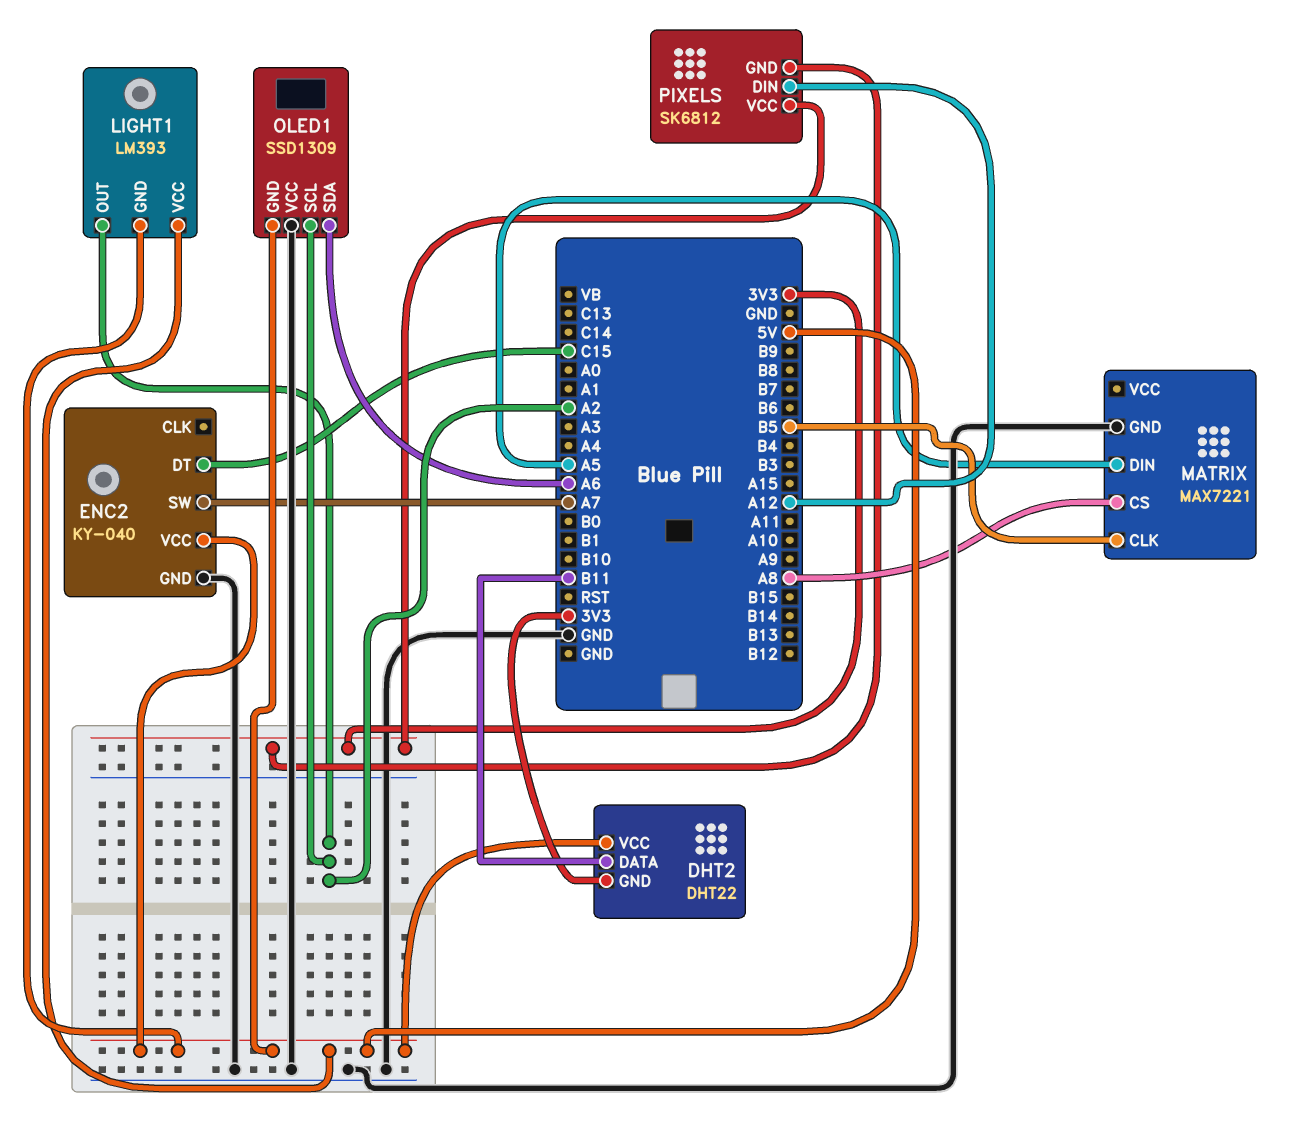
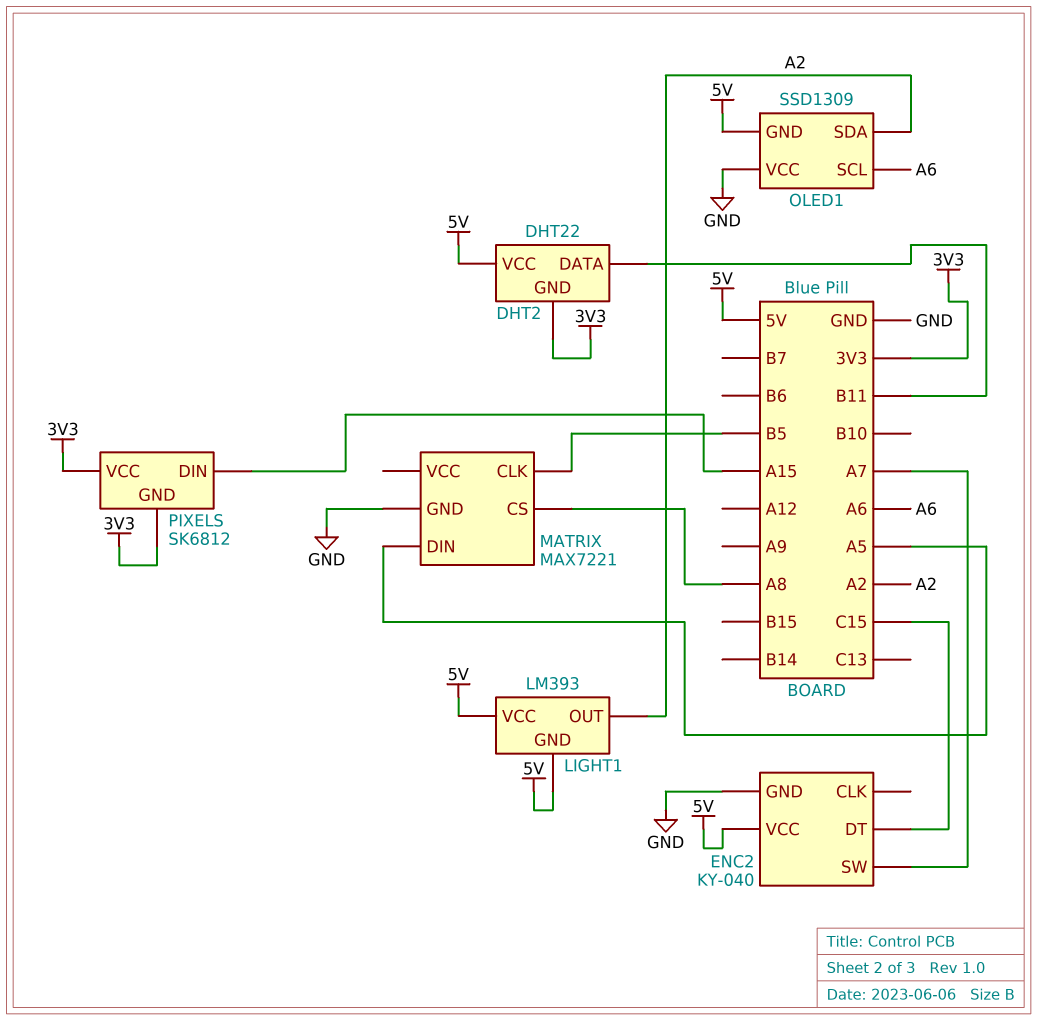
OLED1 pin SCL: A2 -> A6
OLED1 pin SDA: A6 -> A2
PIXELS pin DIN: A12 -> A15

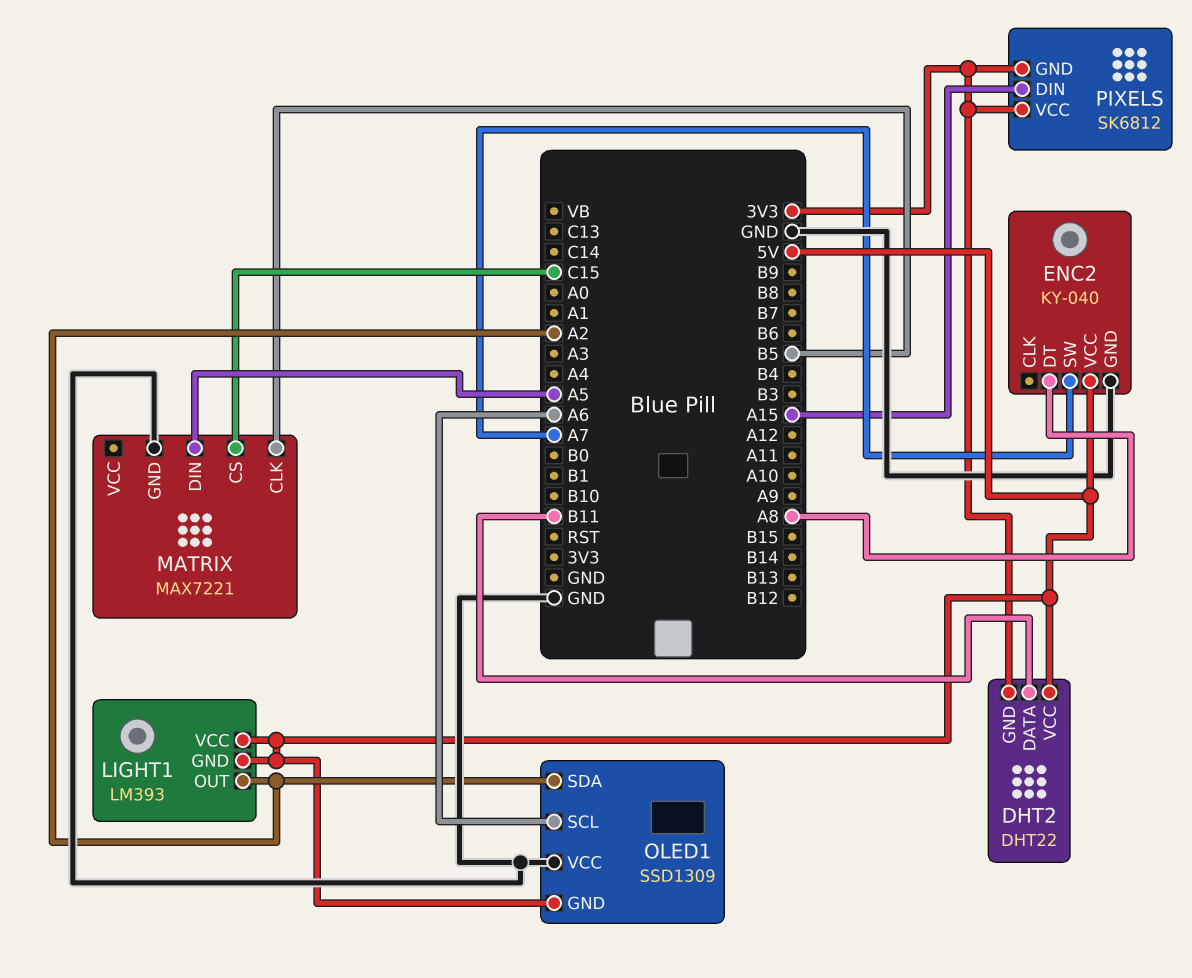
ENC2 pin DT: C15 -> A8
MATRIX pin CS: A8 -> C15

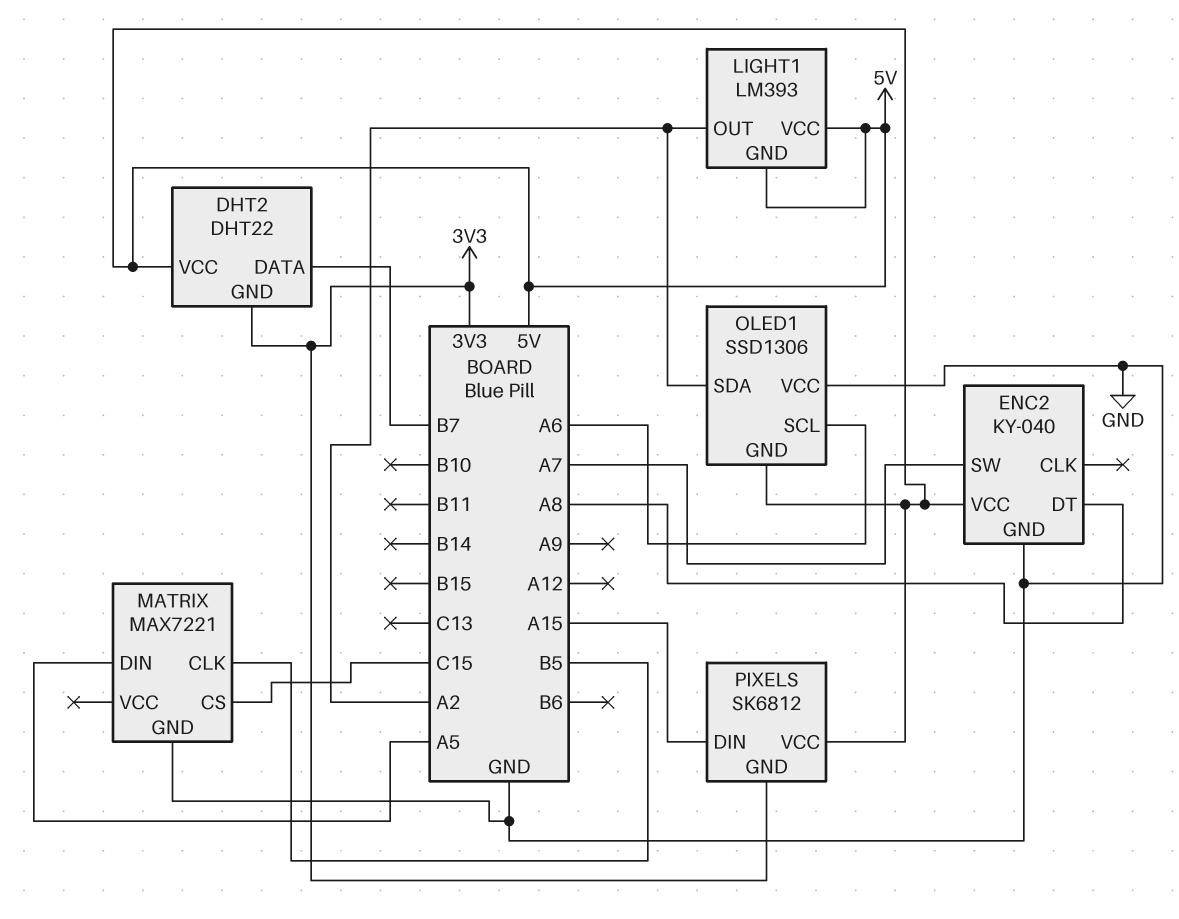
DHT2 pin DATA: B11 -> B7
OLED1: SSD1309 -> SSD1306
PIXELS pin VCC: 3V3 -> 5V

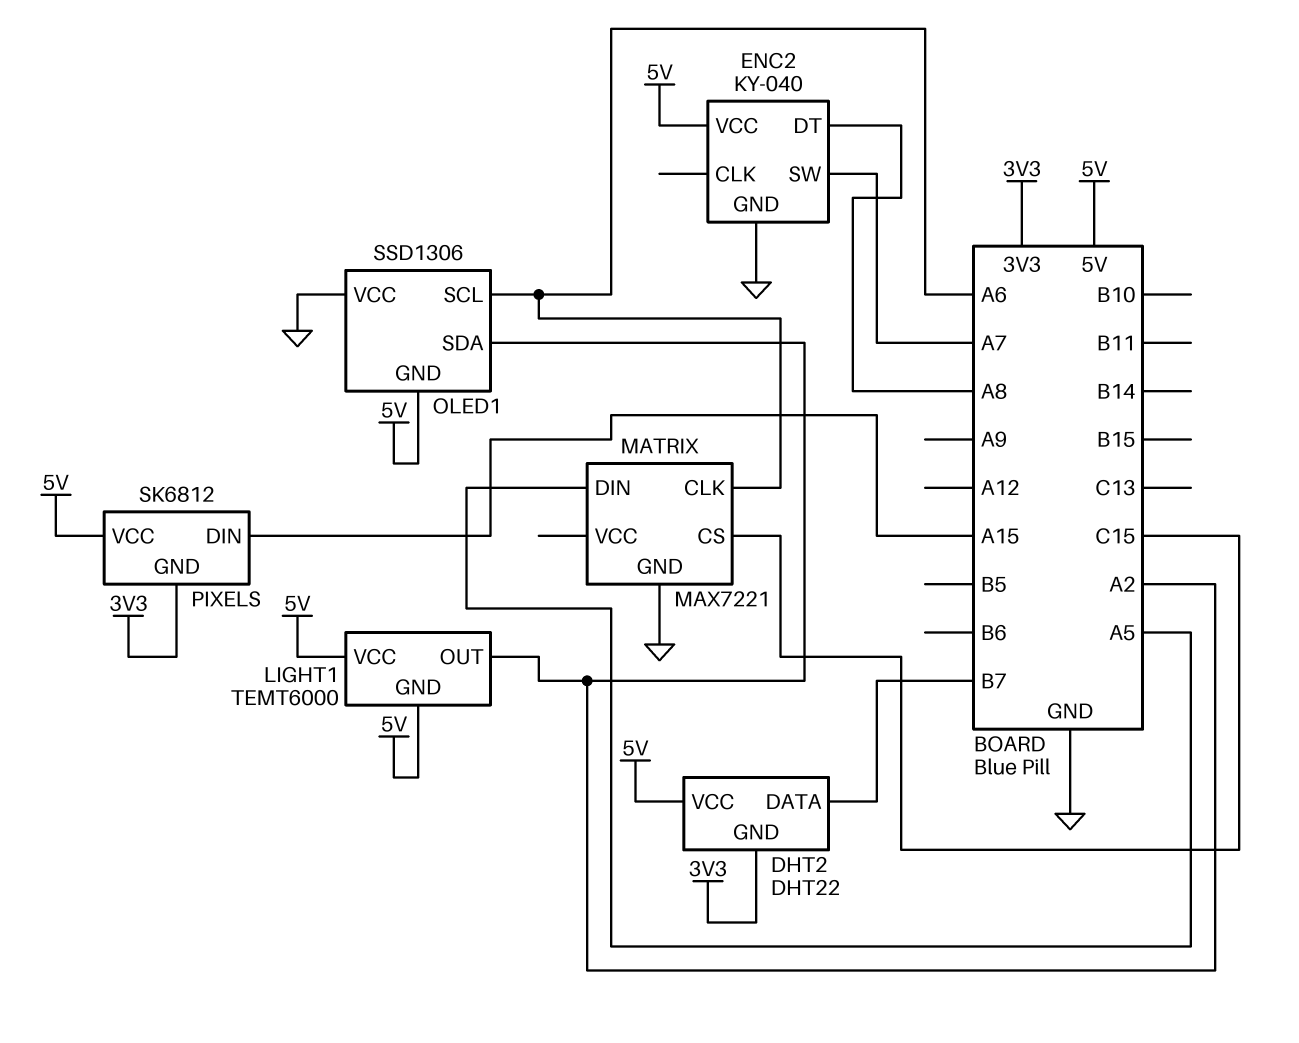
LIGHT1: LM393 -> TEMT6000
MATRIX pin CLK: B5 -> A6

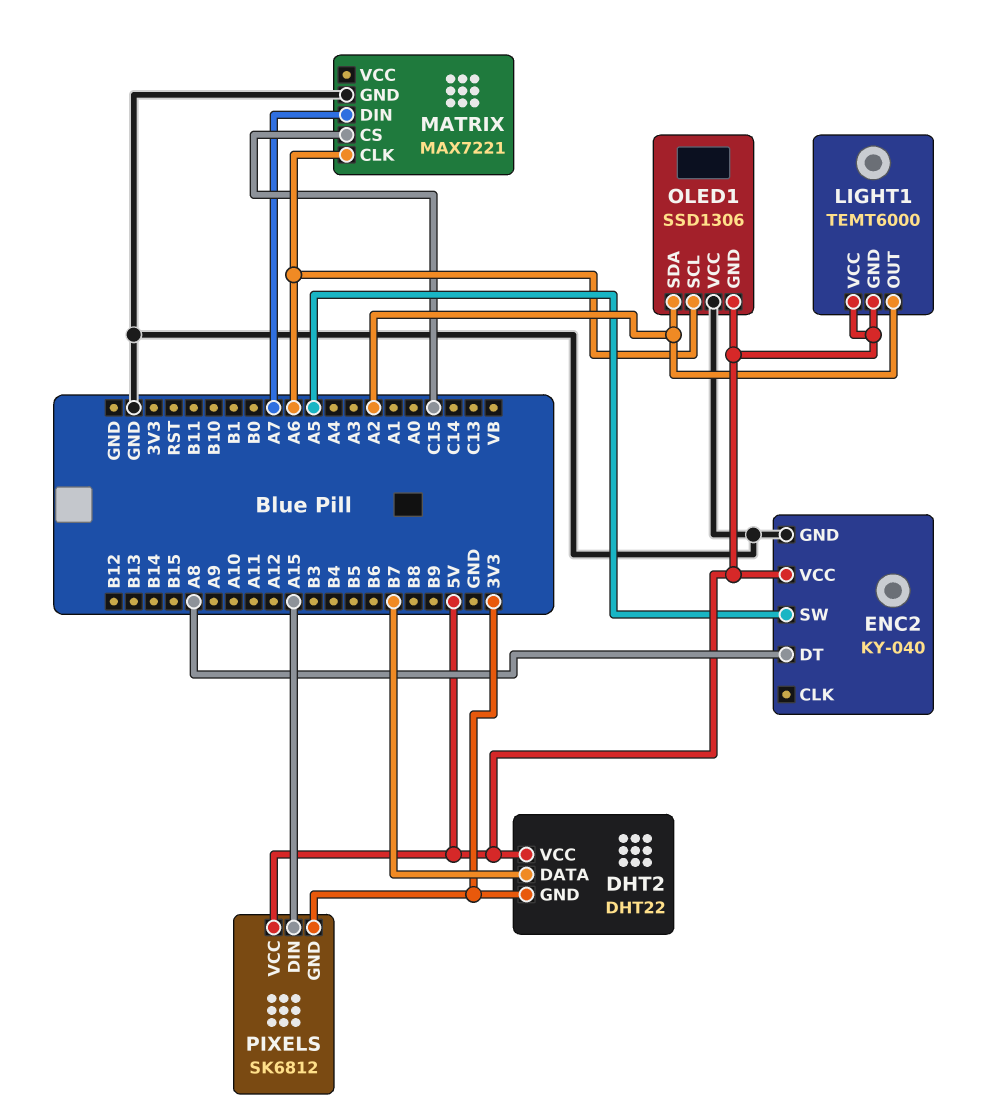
ENC2 pin SW: A7 -> A5
MATRIX pin DIN: A5 -> A7

